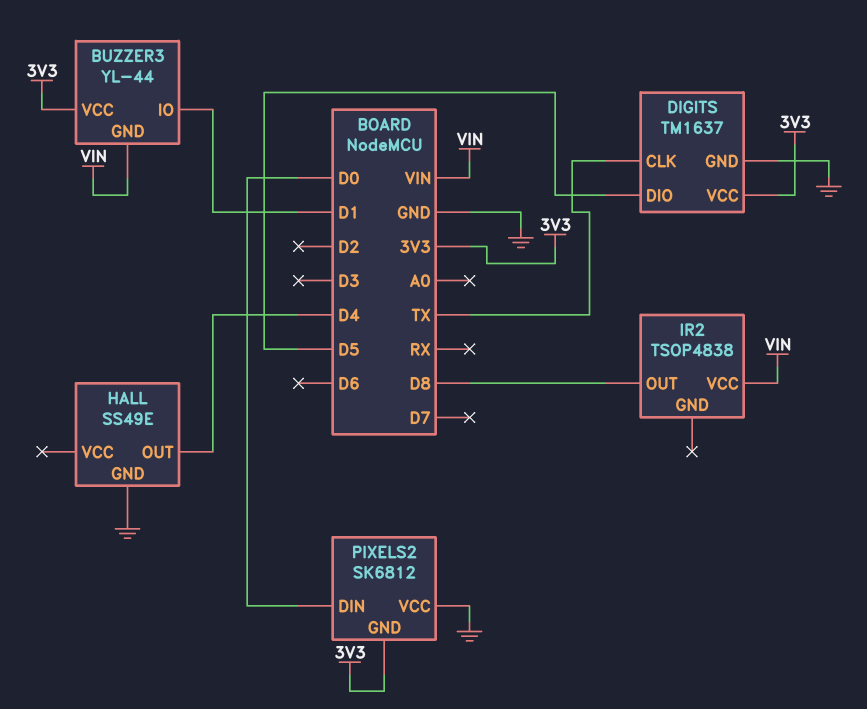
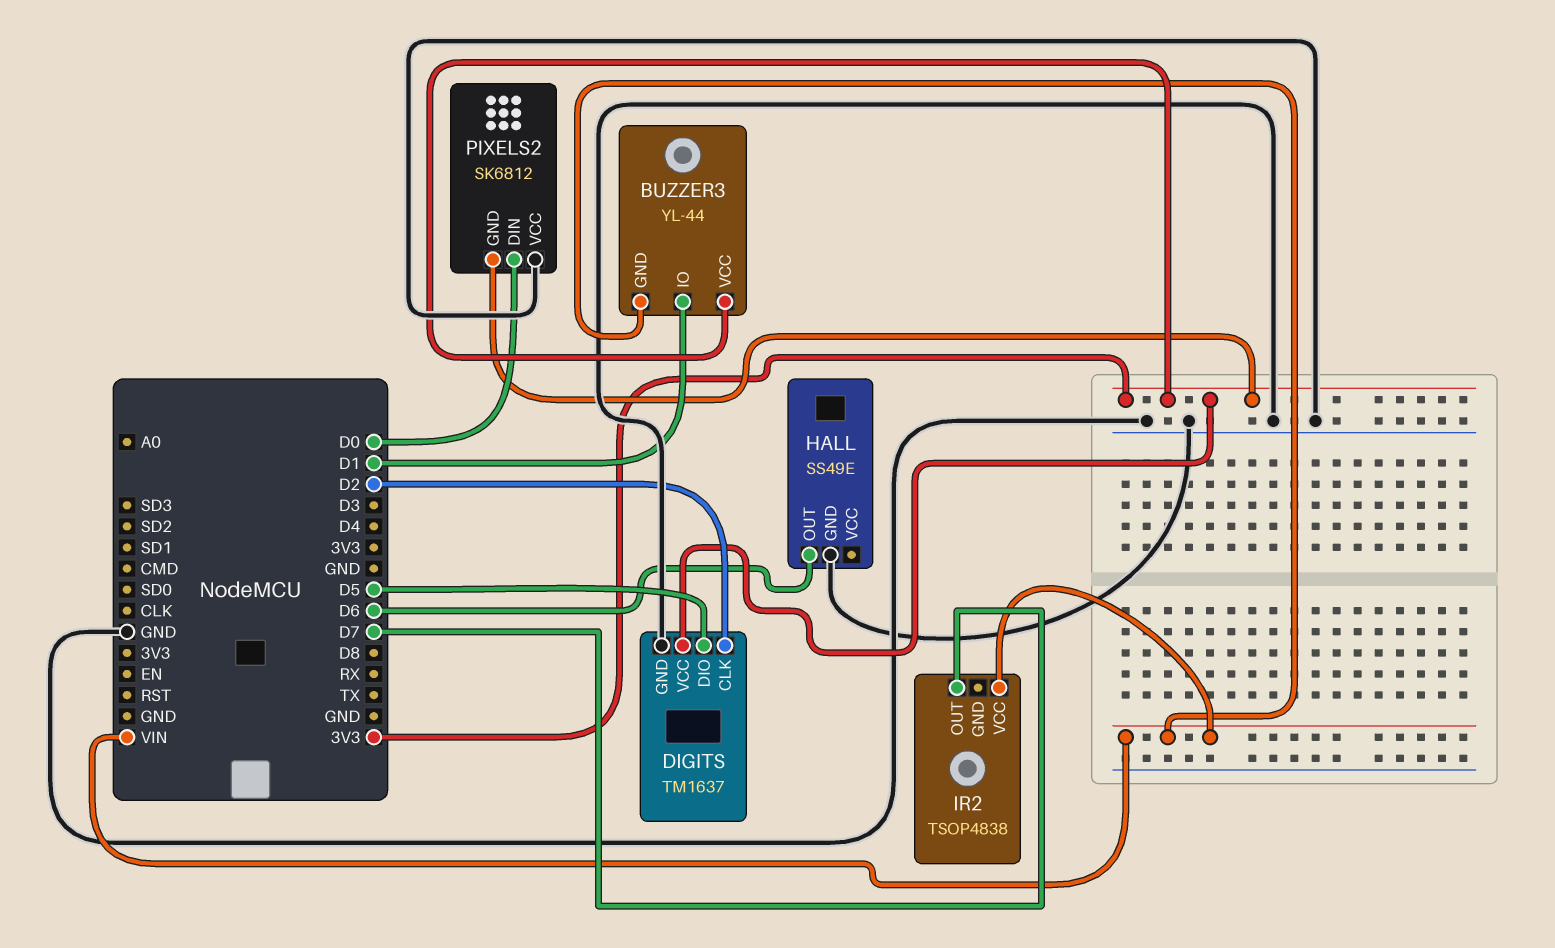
DIGITS pin CLK: TX -> D2
HALL pin OUT: D4 -> D6
IR2 pin OUT: D8 -> D7

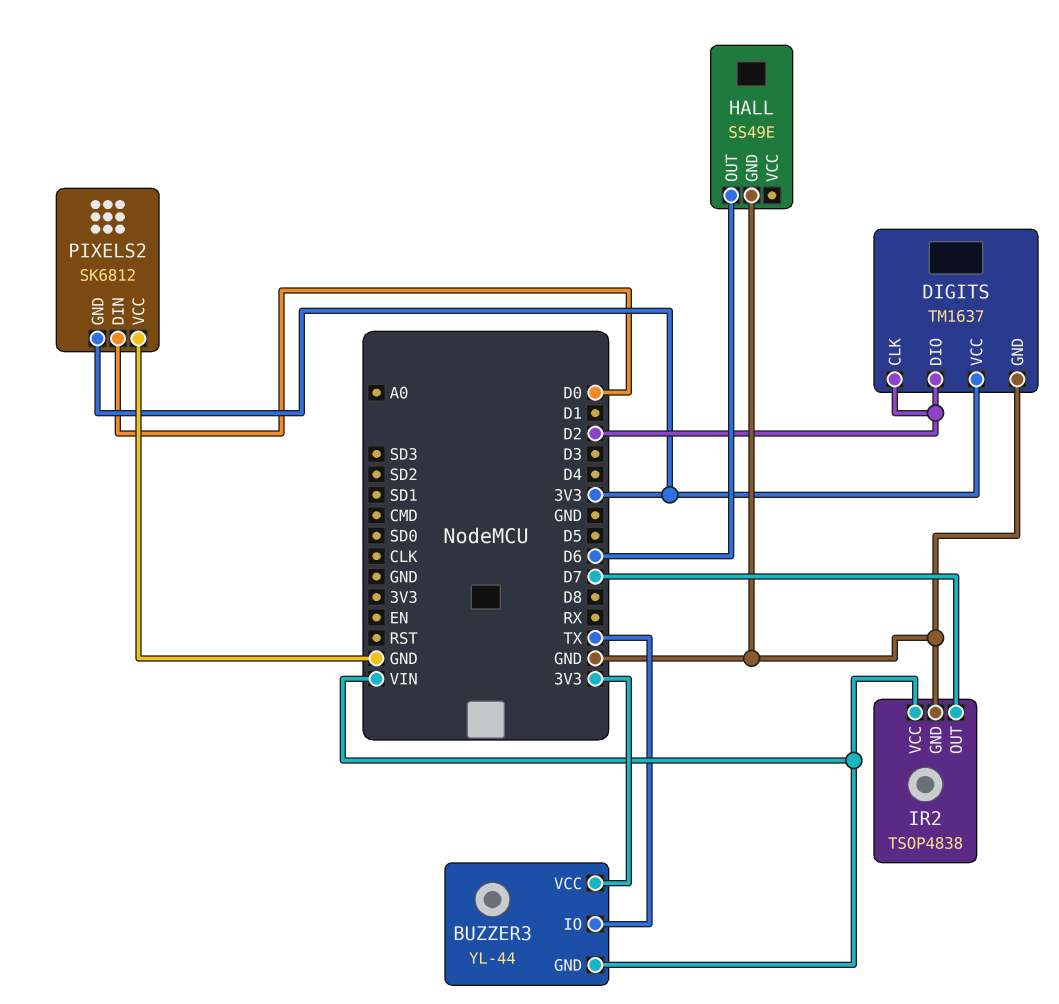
BUZZER3 pin IO: D1 -> TX
DIGITS pin DIO: D5 -> D2
IR2 pin GND: none -> GND

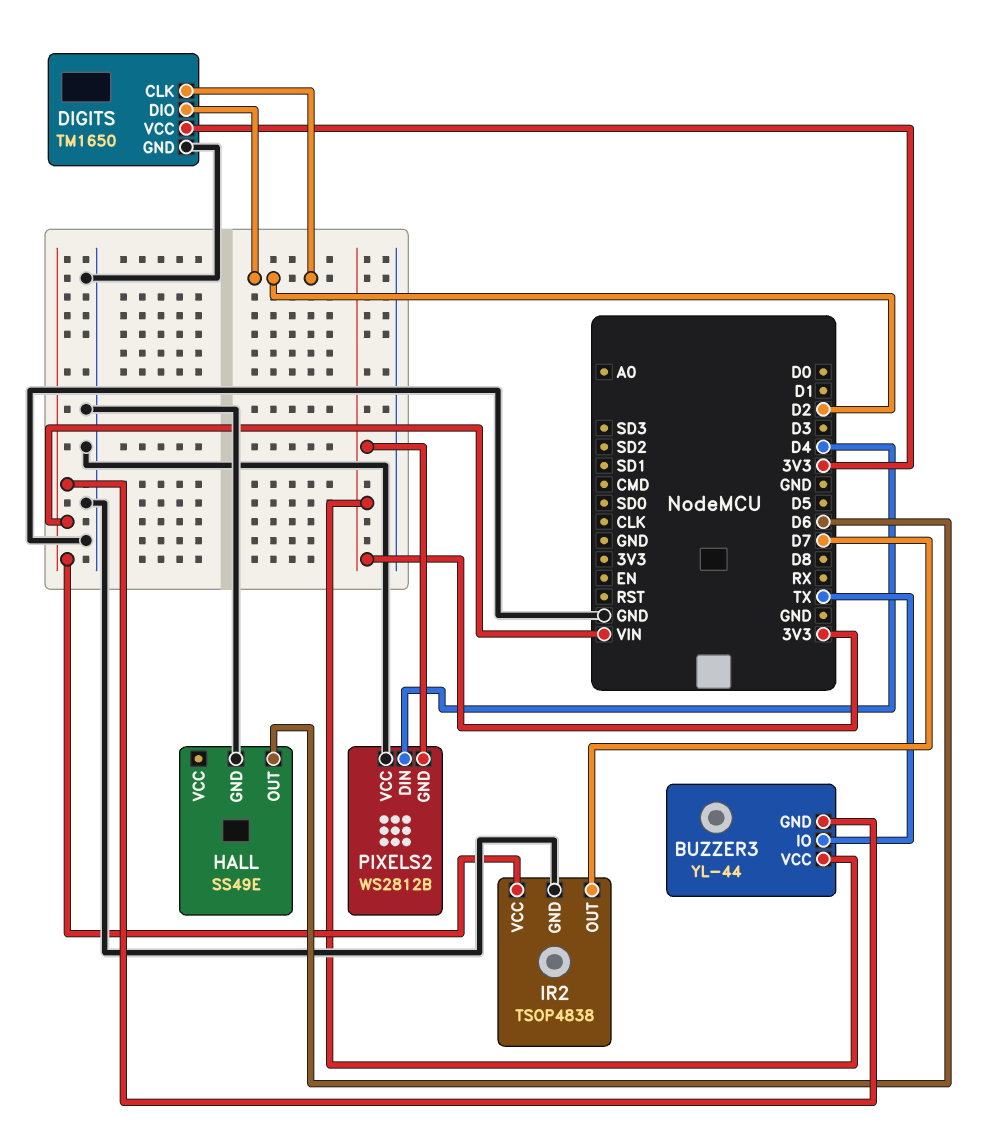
DIGITS: TM1637 -> TM1650
PIXELS2: SK6812 -> WS2812B
PIXELS2 pin DIN: D0 -> D4

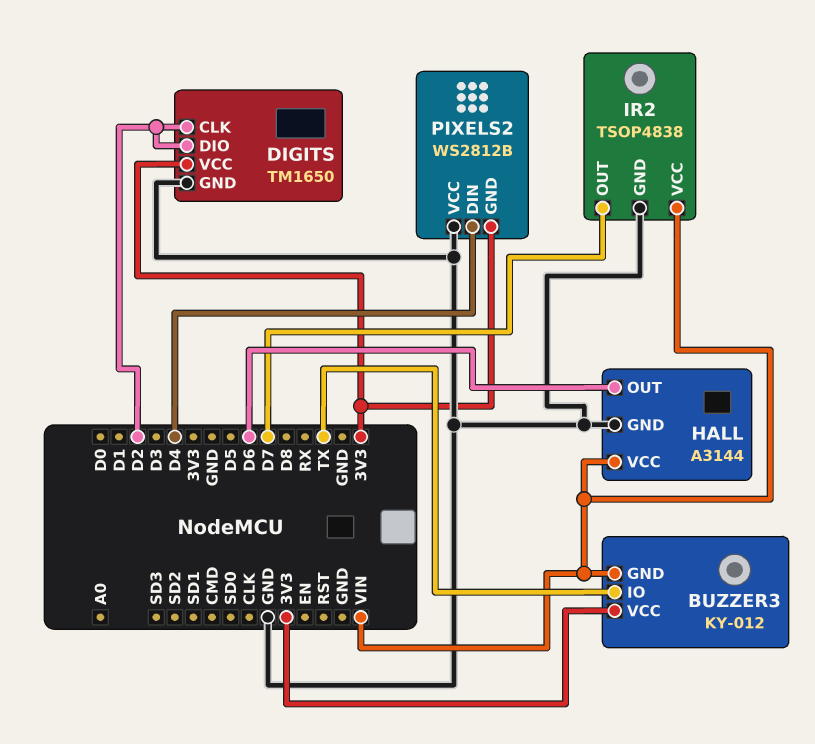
BUZZER3: YL-44 -> KY-012
HALL: SS49E -> A3144
HALL pin VCC: none -> VIN

